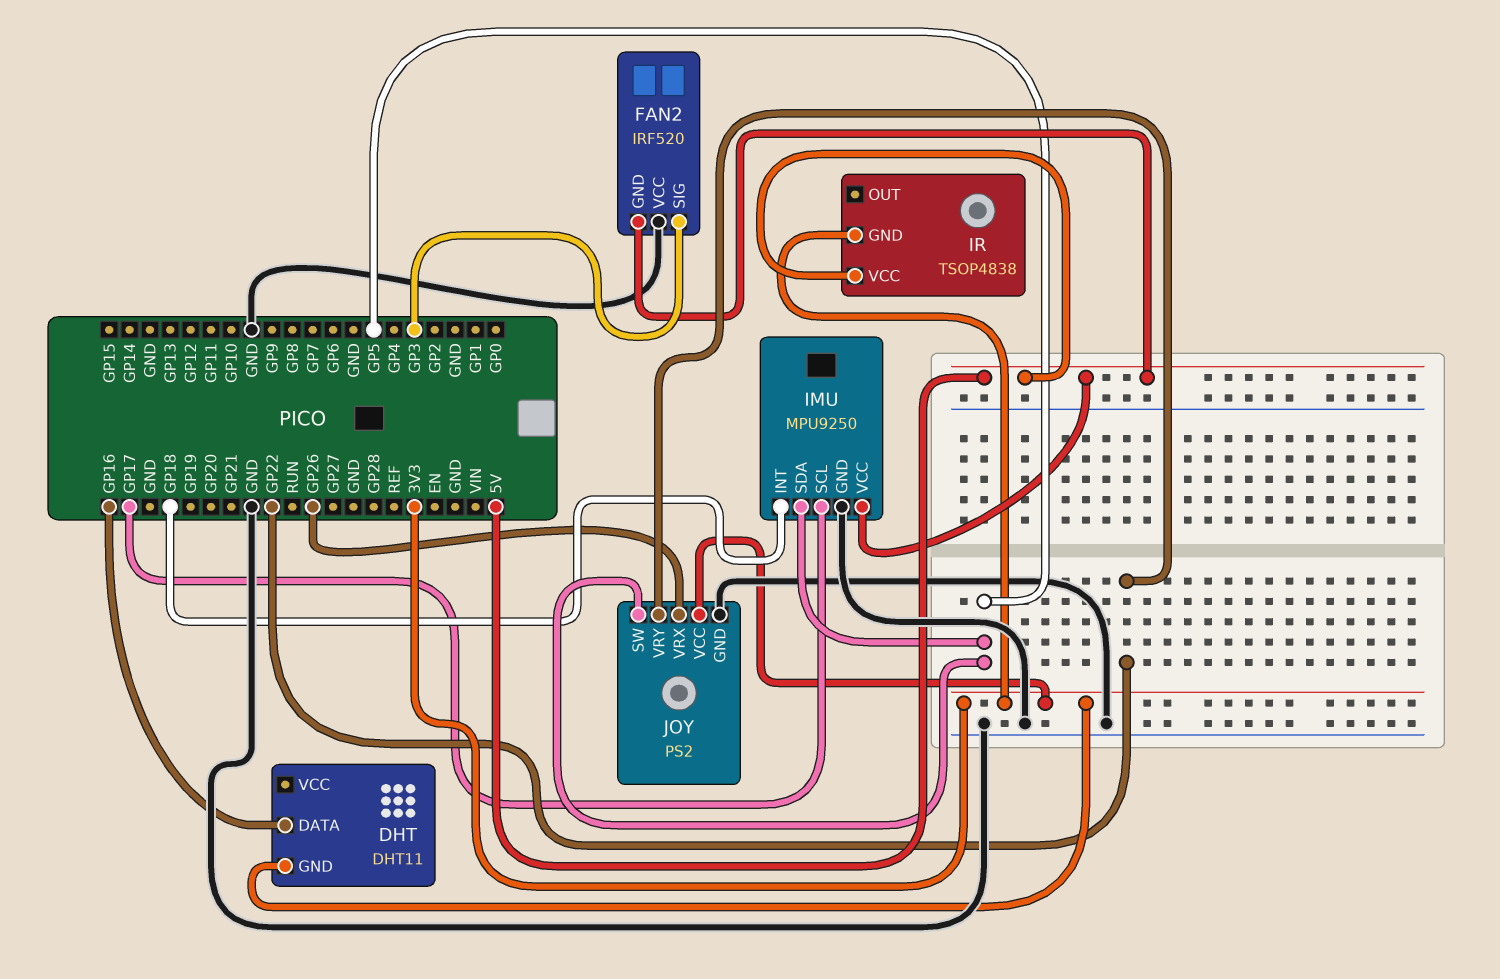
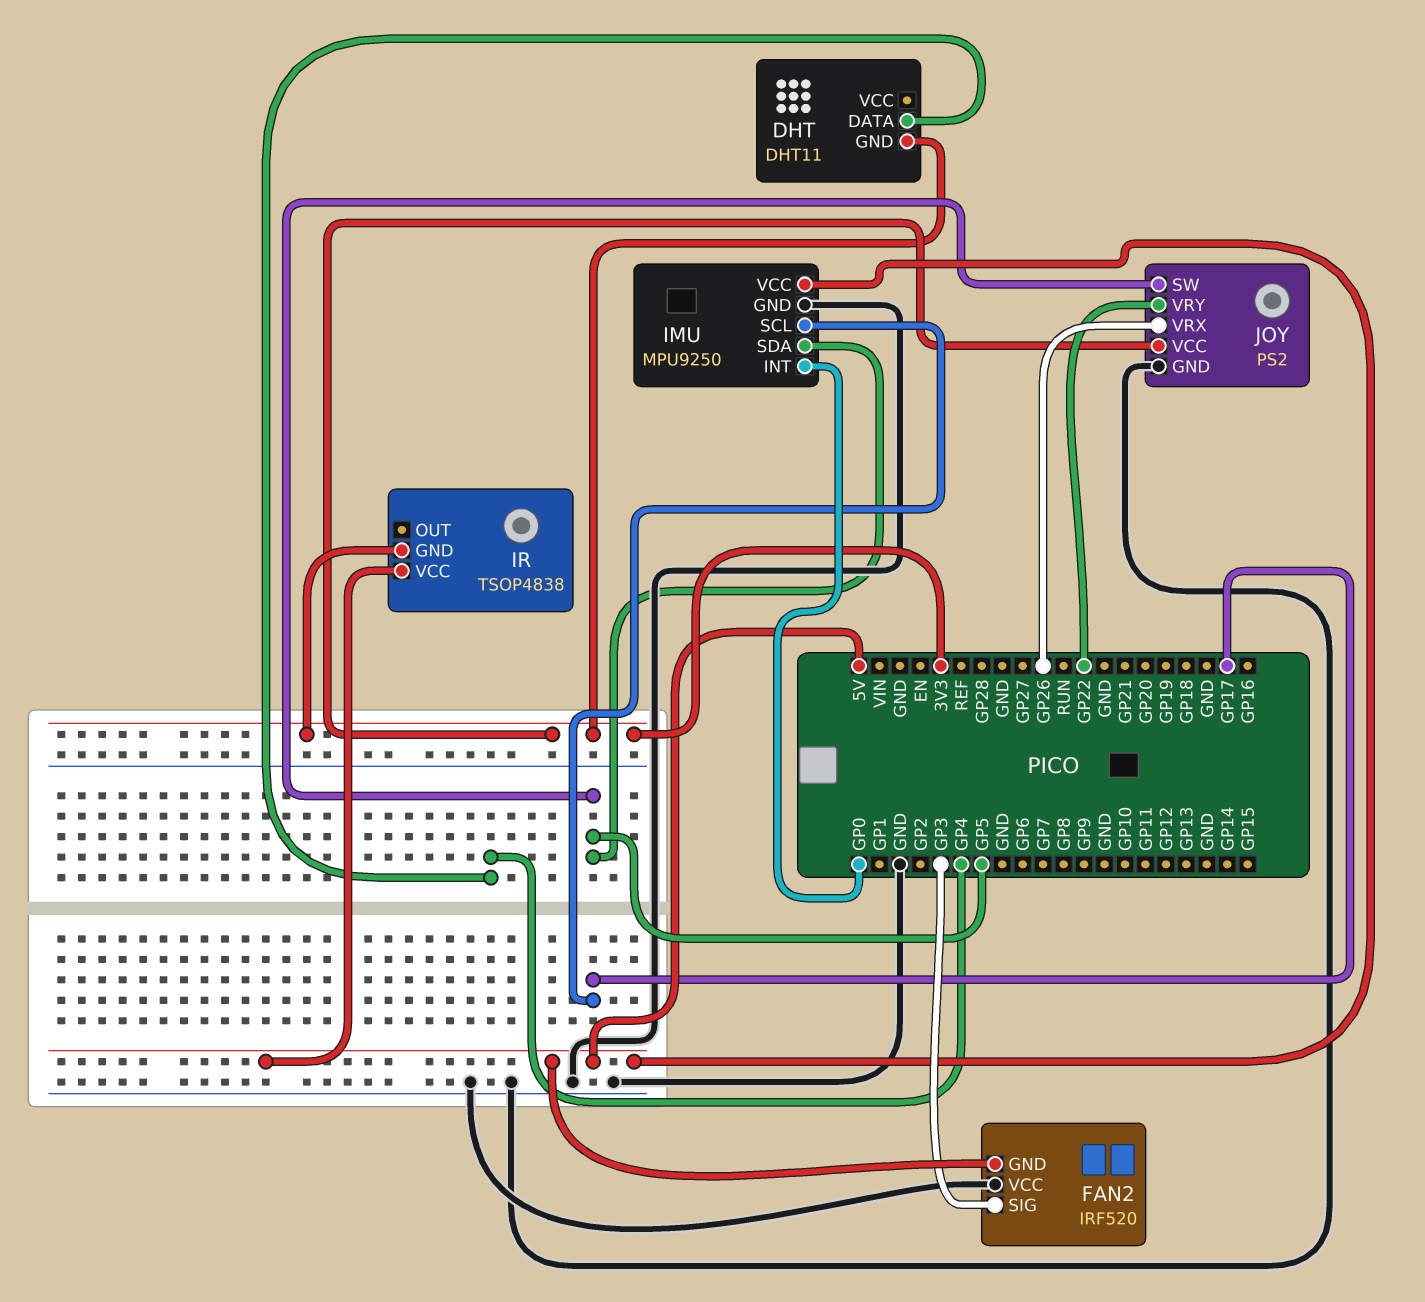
DHT pin DATA: GP16 -> GP4
IMU pin INT: GP18 -> GP0

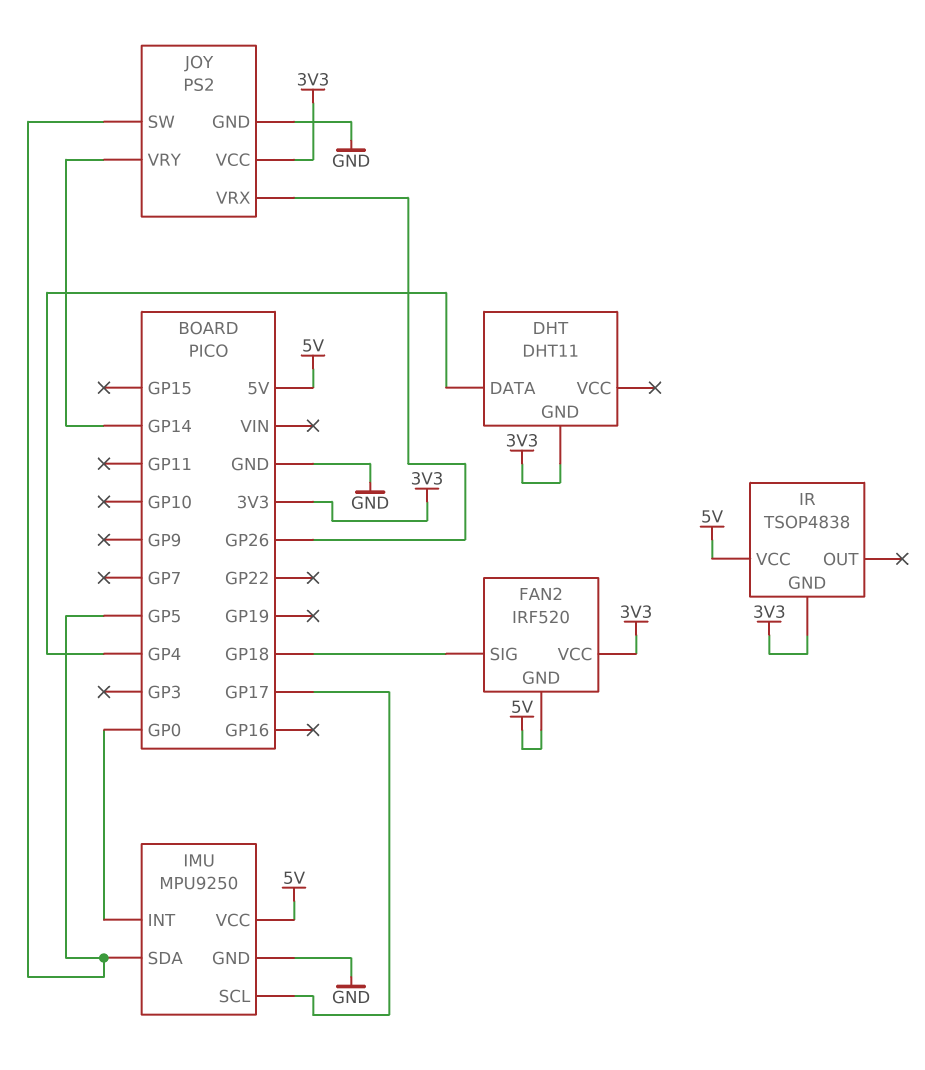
FAN2 pin SIG: GP3 -> GP18
FAN2 pin VCC: GND -> 3V3
JOY pin VRY: GP22 -> GP14

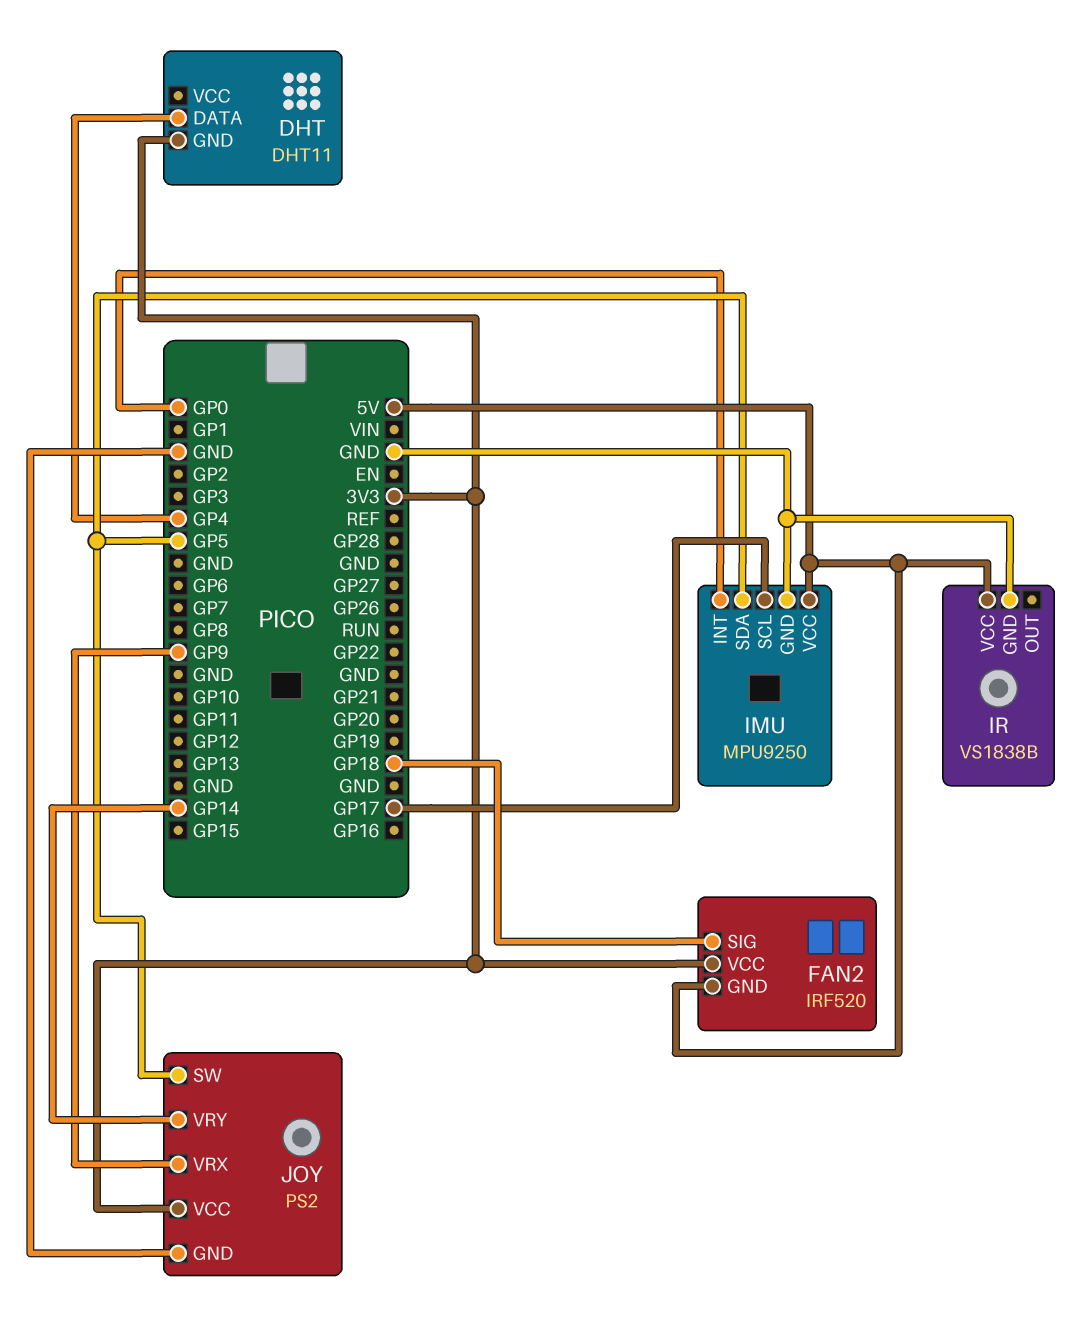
IR: TSOP4838 -> VS1838B
IR pin GND: 3V3 -> GND
JOY pin VRX: GP26 -> GP9

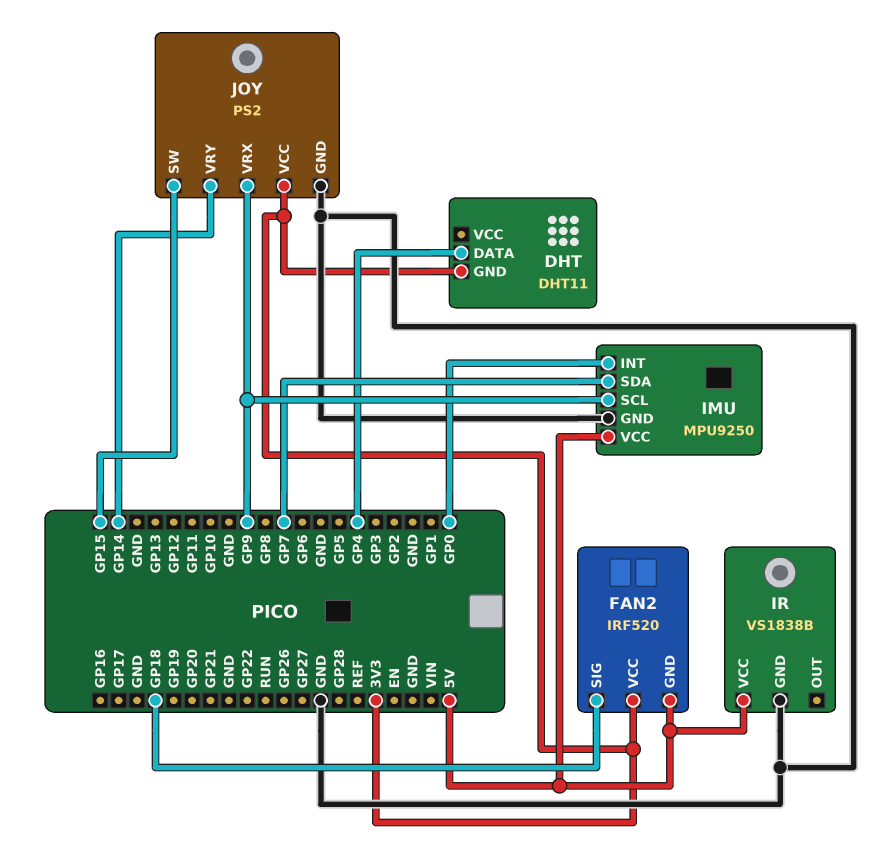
IMU pin SCL: GP17 -> GP9
IMU pin SDA: GP5 -> GP7
JOY pin SW: GP5 -> GP15

